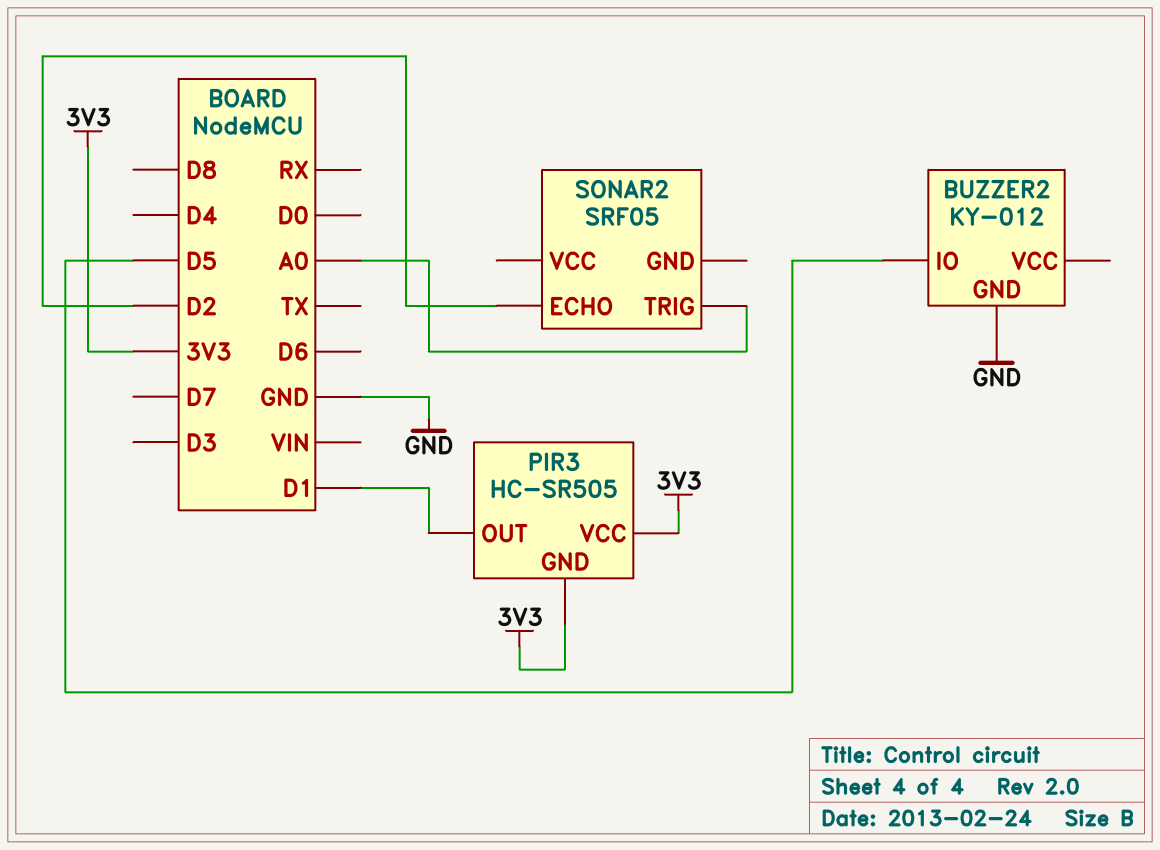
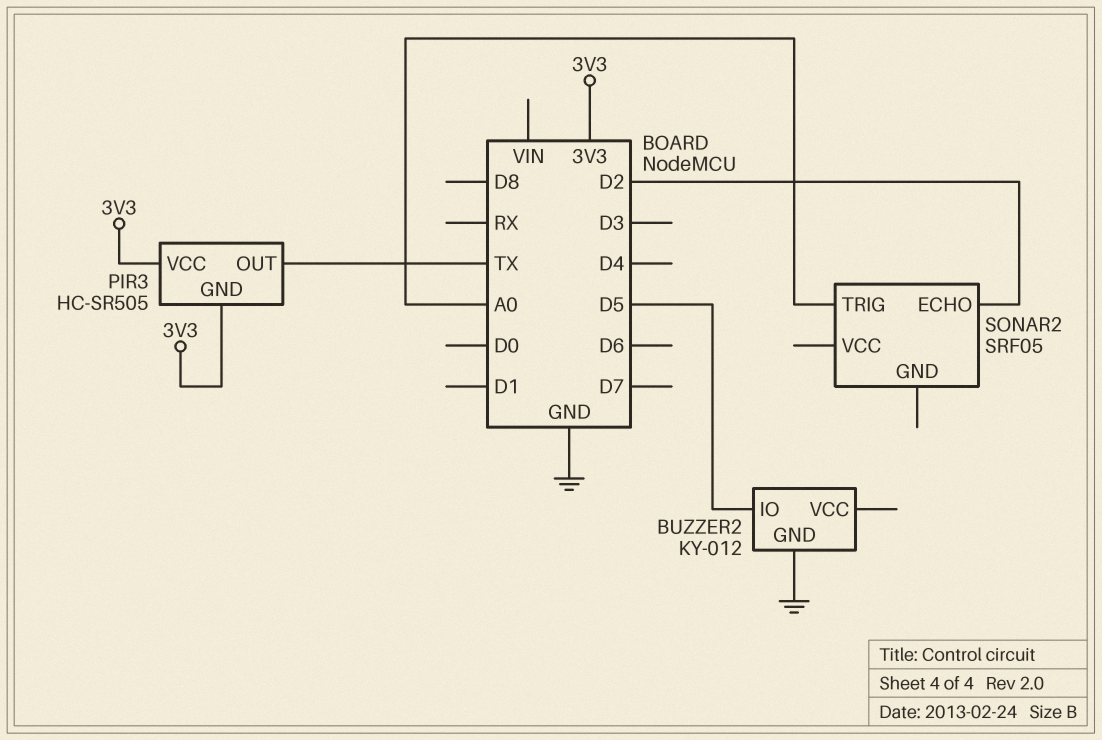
PIR3 pin OUT: D1 -> TX

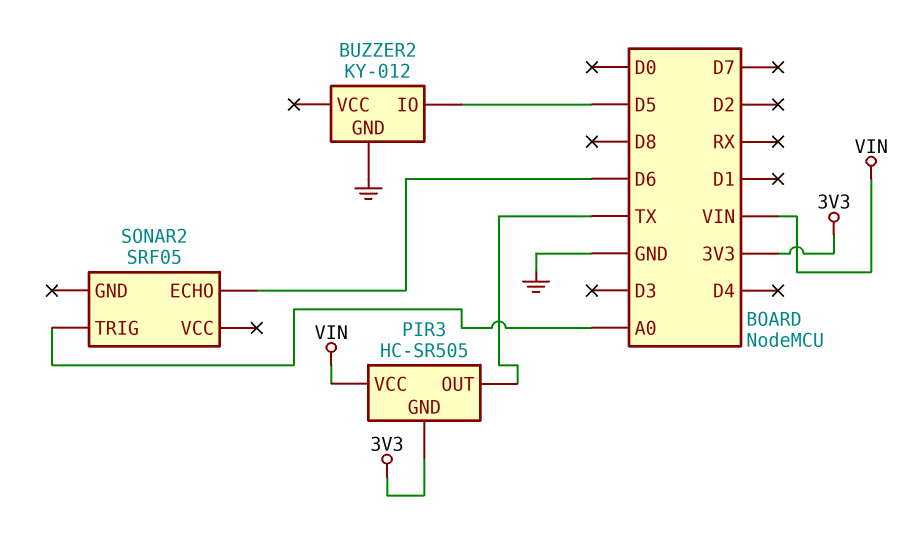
PIR3 pin VCC: 3V3 -> VIN
SONAR2 pin ECHO: D2 -> D6

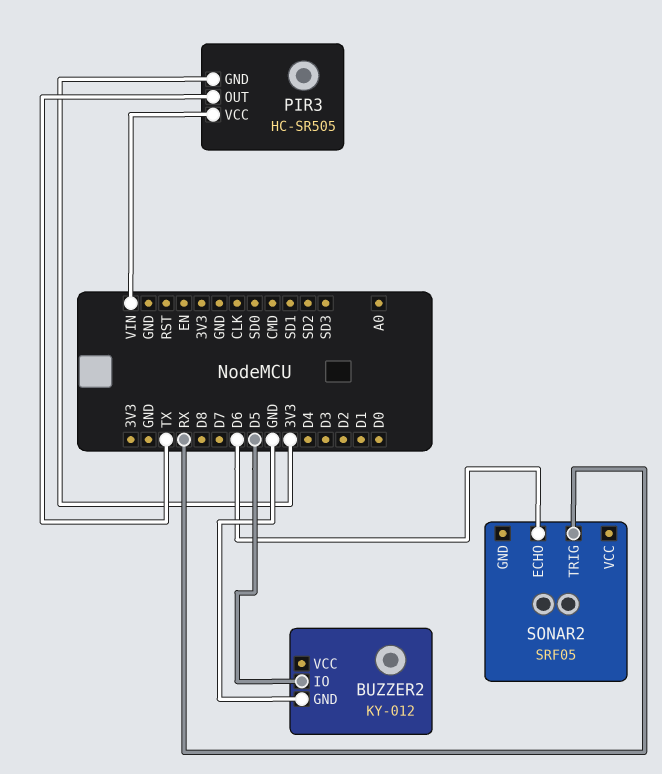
SONAR2 pin TRIG: A0 -> RX

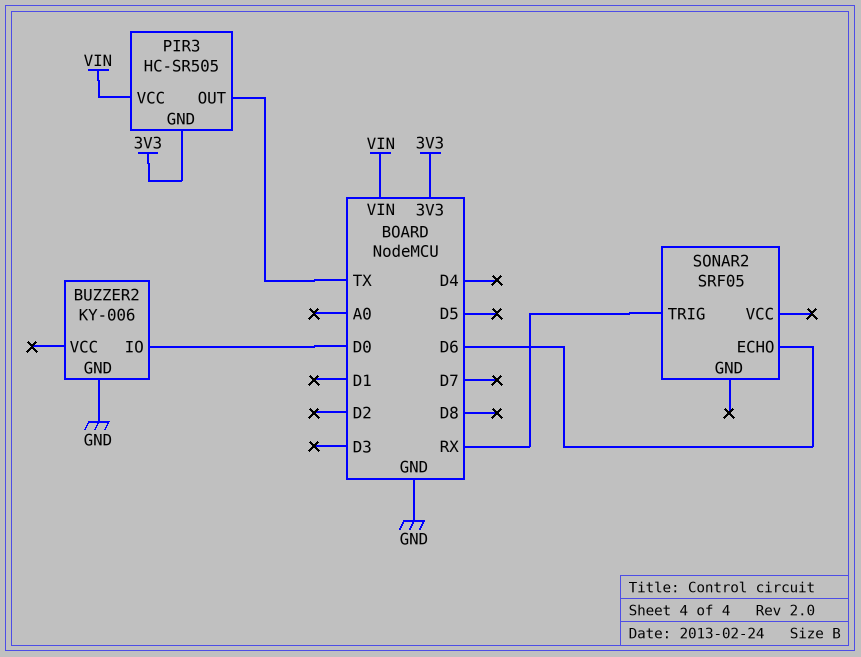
BUZZER2: KY-012 -> KY-006
BUZZER2 pin IO: D5 -> D0

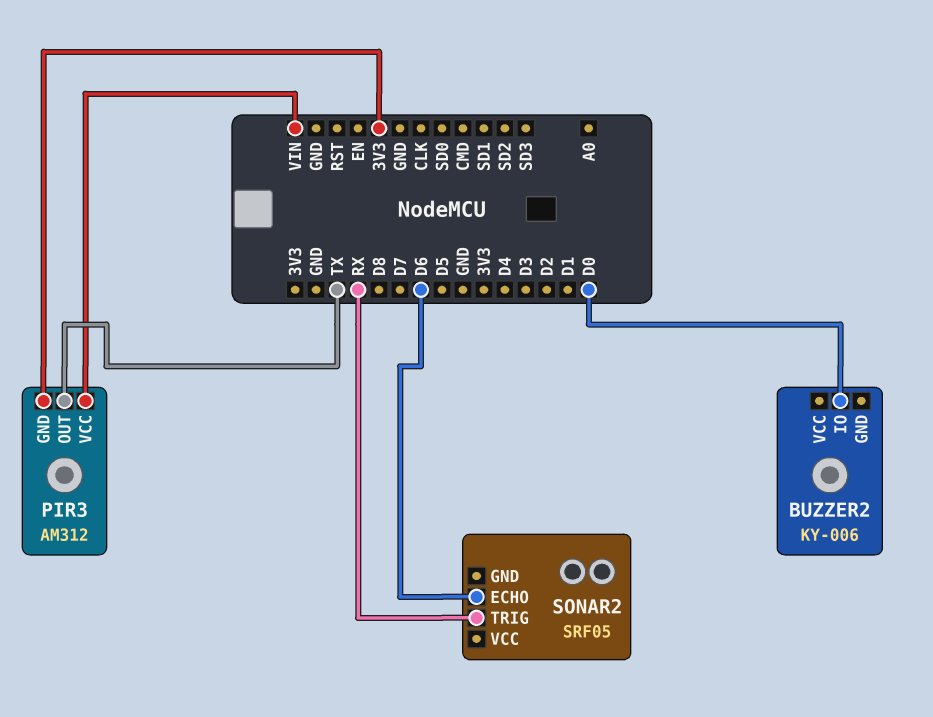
BUZZER2 pin GND: GND -> none
PIR3: HC-SR505 -> AM312

